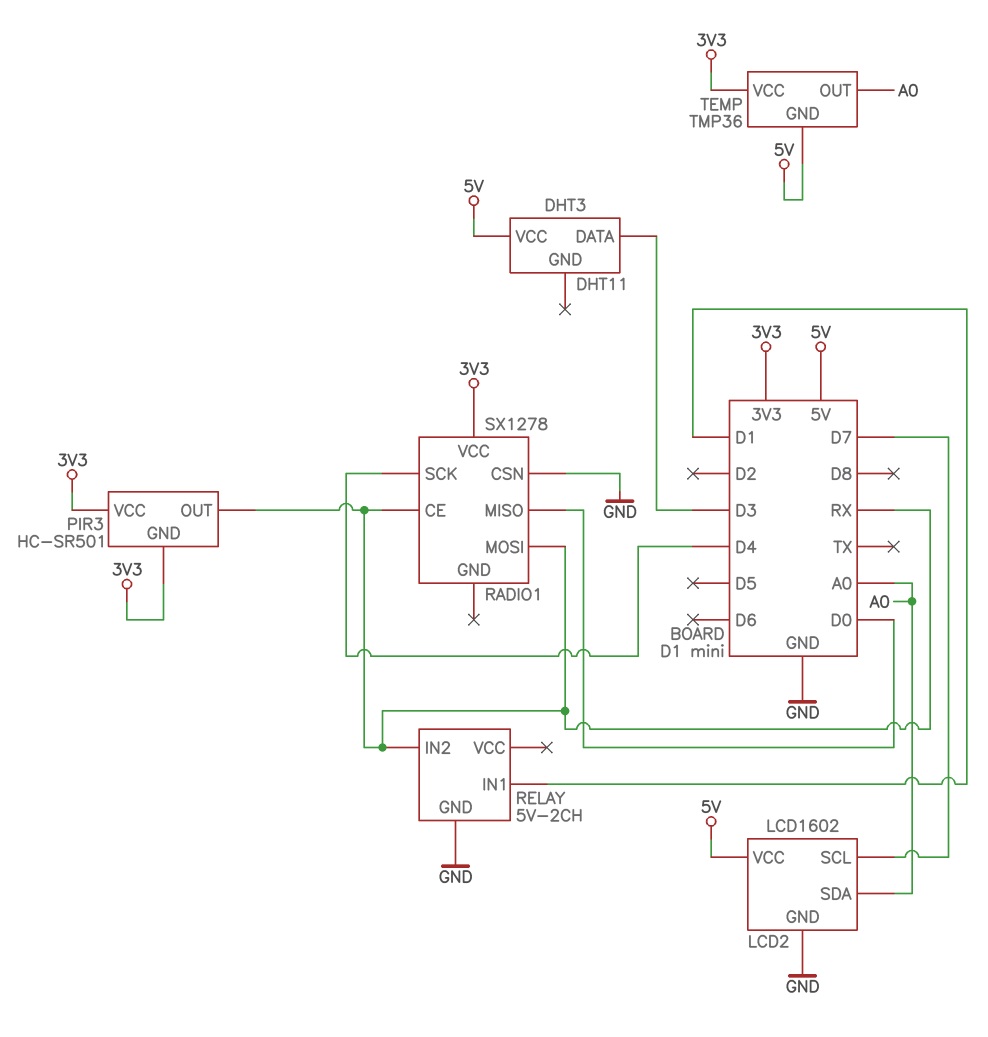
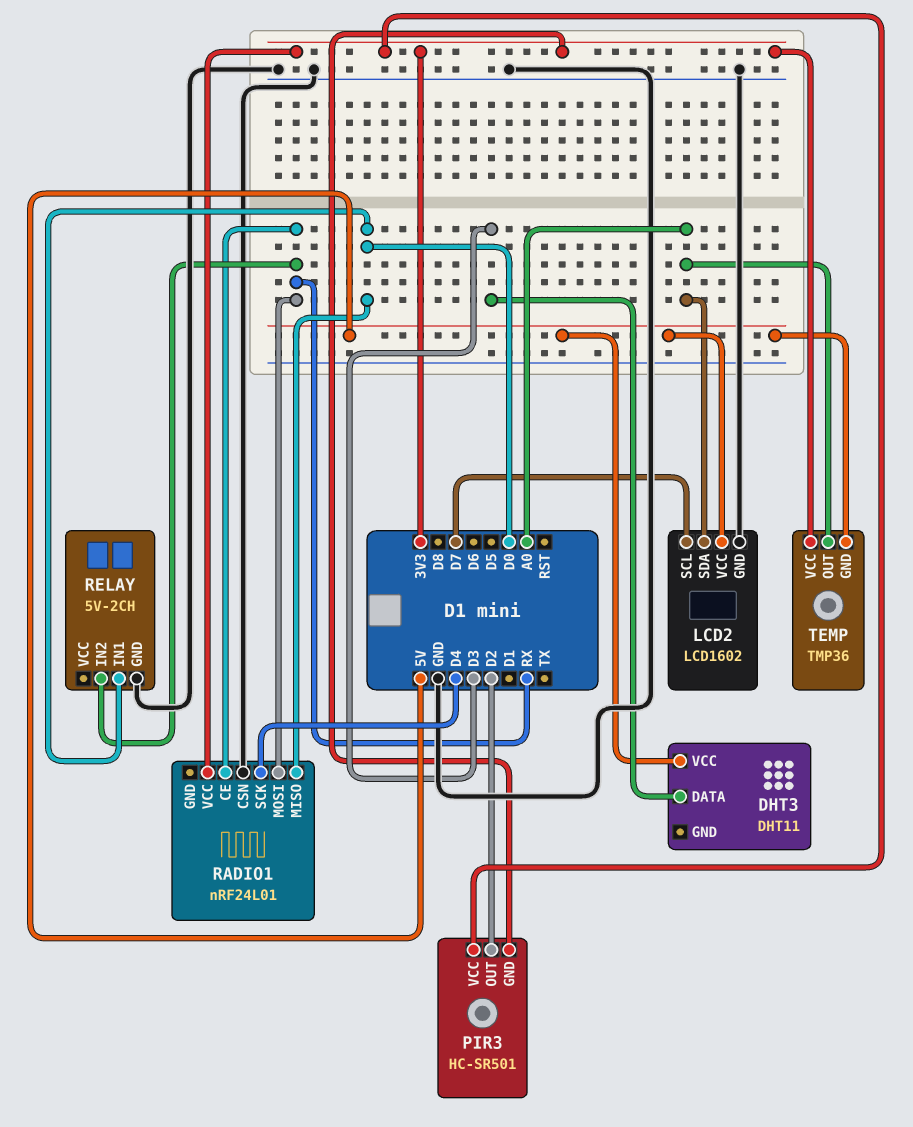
PIR3 pin OUT: RX -> D2
RADIO1: SX1278 -> nRF24L01
RELAY pin IN1: D1 -> D0

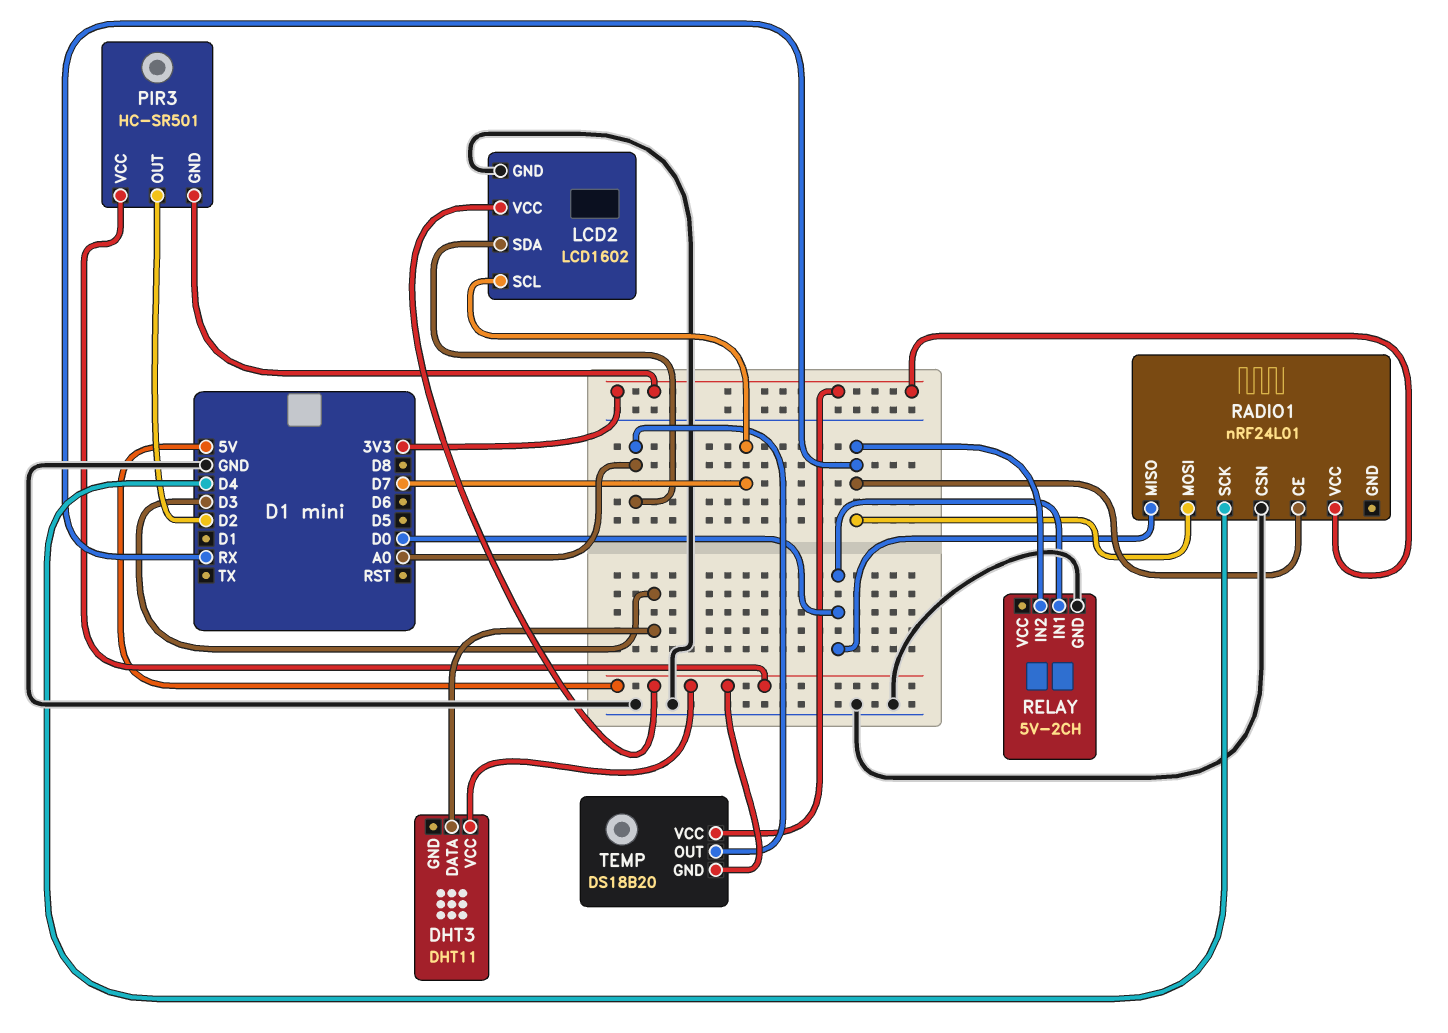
PIR3 pin VCC: 3V3 -> 5V
TEMP: TMP36 -> DS18B20

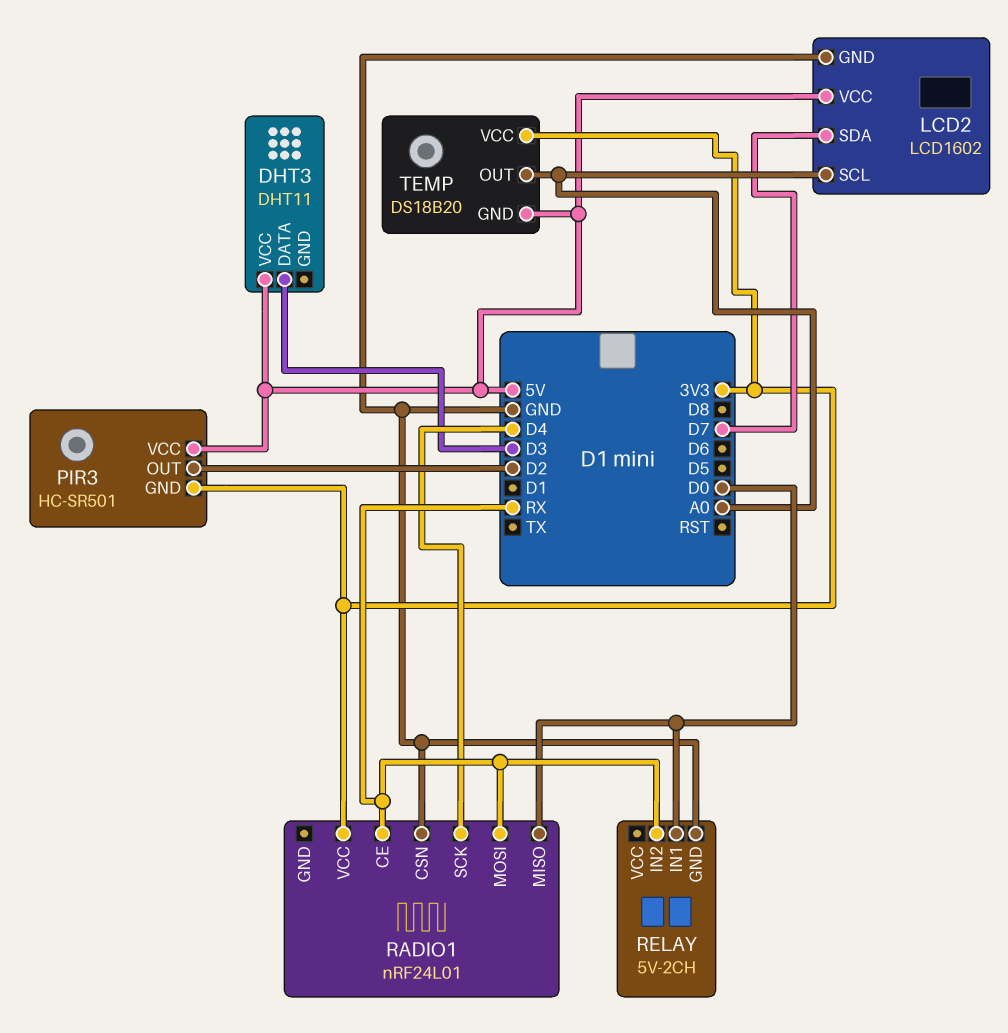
LCD2 pin SCL: D7 -> A0
LCD2 pin SDA: A0 -> D7

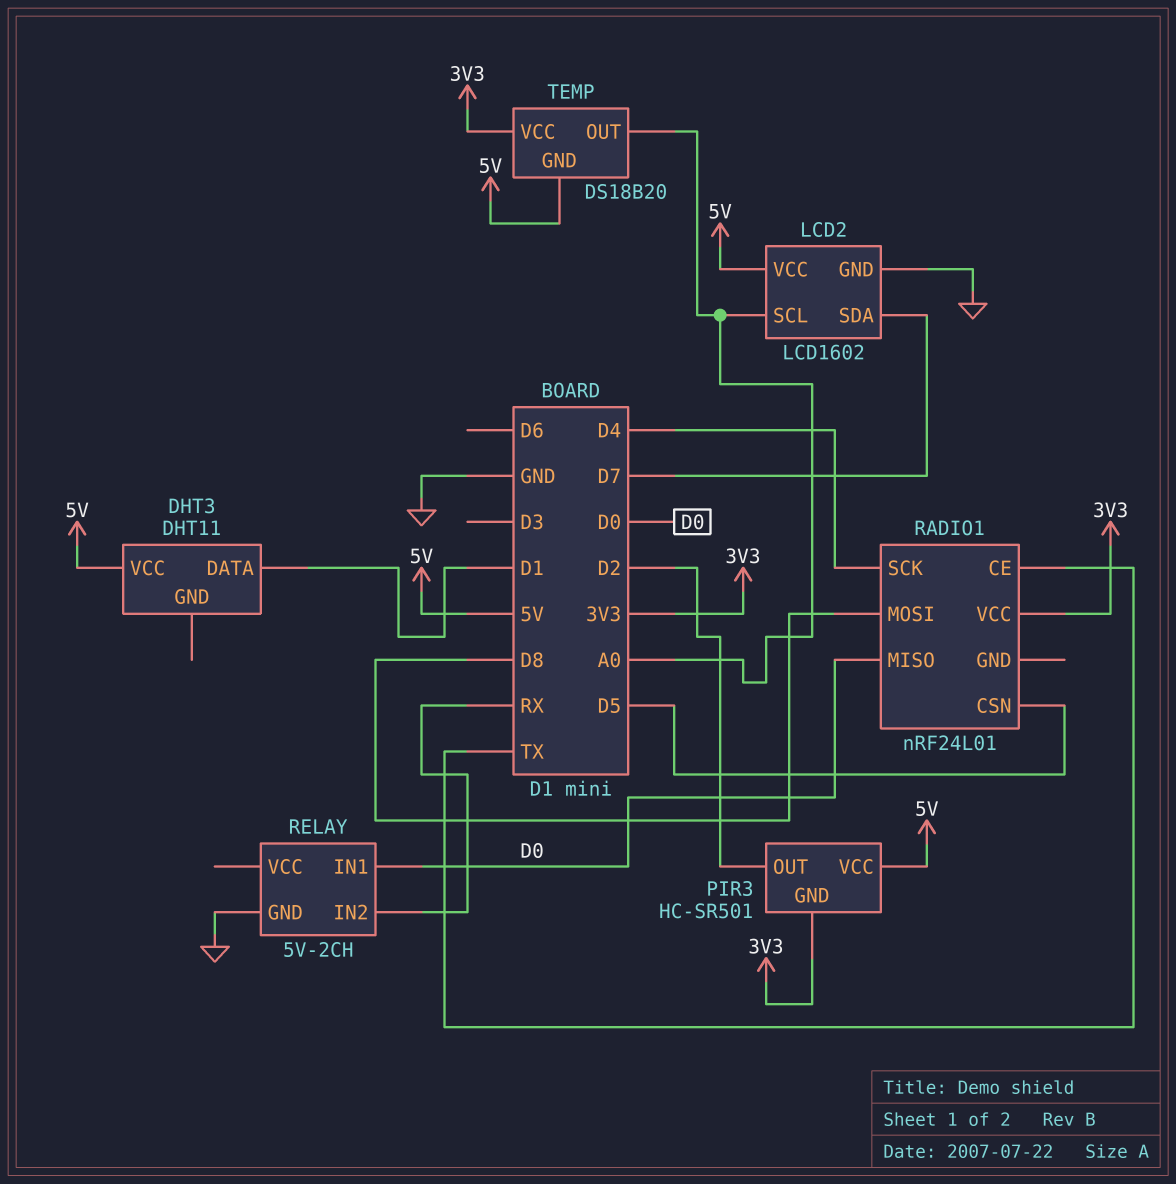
DHT3 pin DATA: D3 -> D1
RADIO1 pin CE: RX -> TX
RADIO1 pin CSN: GND -> D5
RADIO1 pin MOSI: RX -> D8

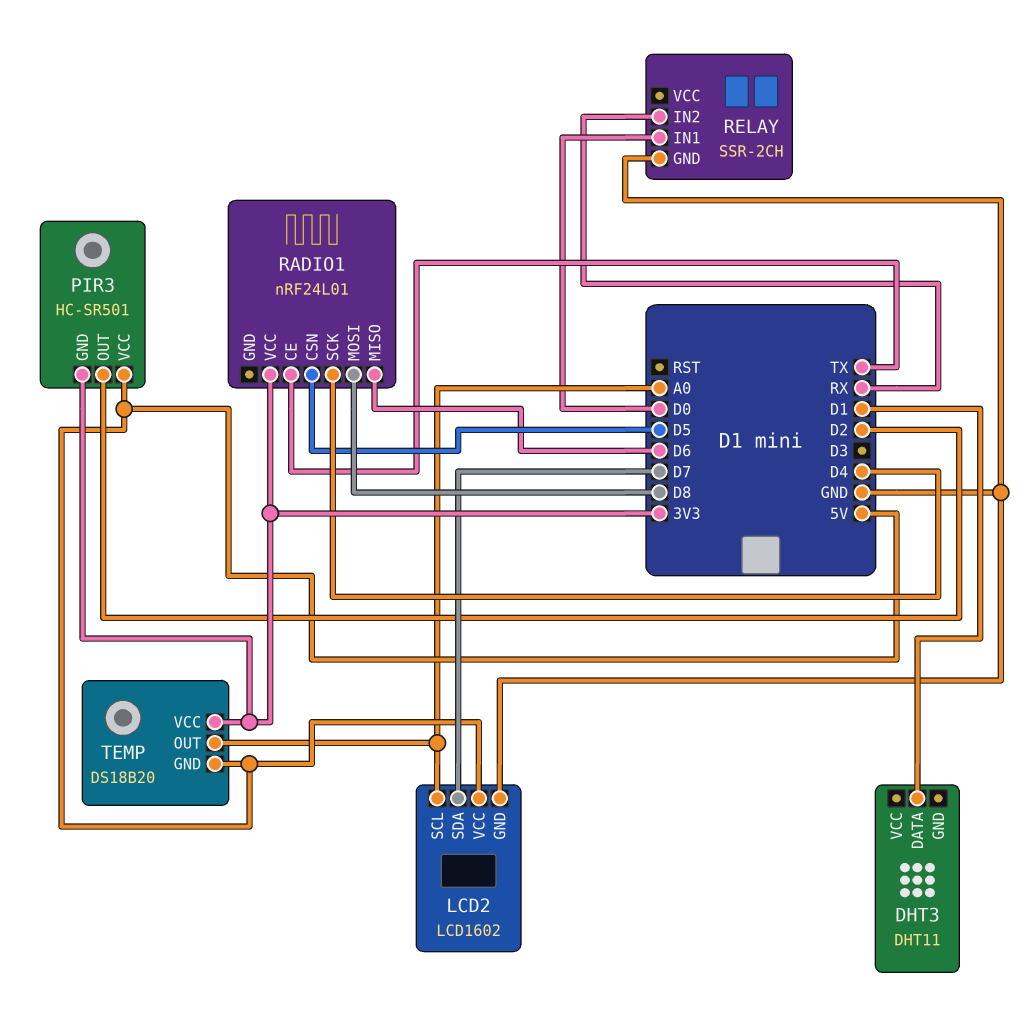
DHT3 pin VCC: 5V -> none
RADIO1 pin MISO: D0 -> D6
RELAY: 5V-2CH -> SSR-2CH

